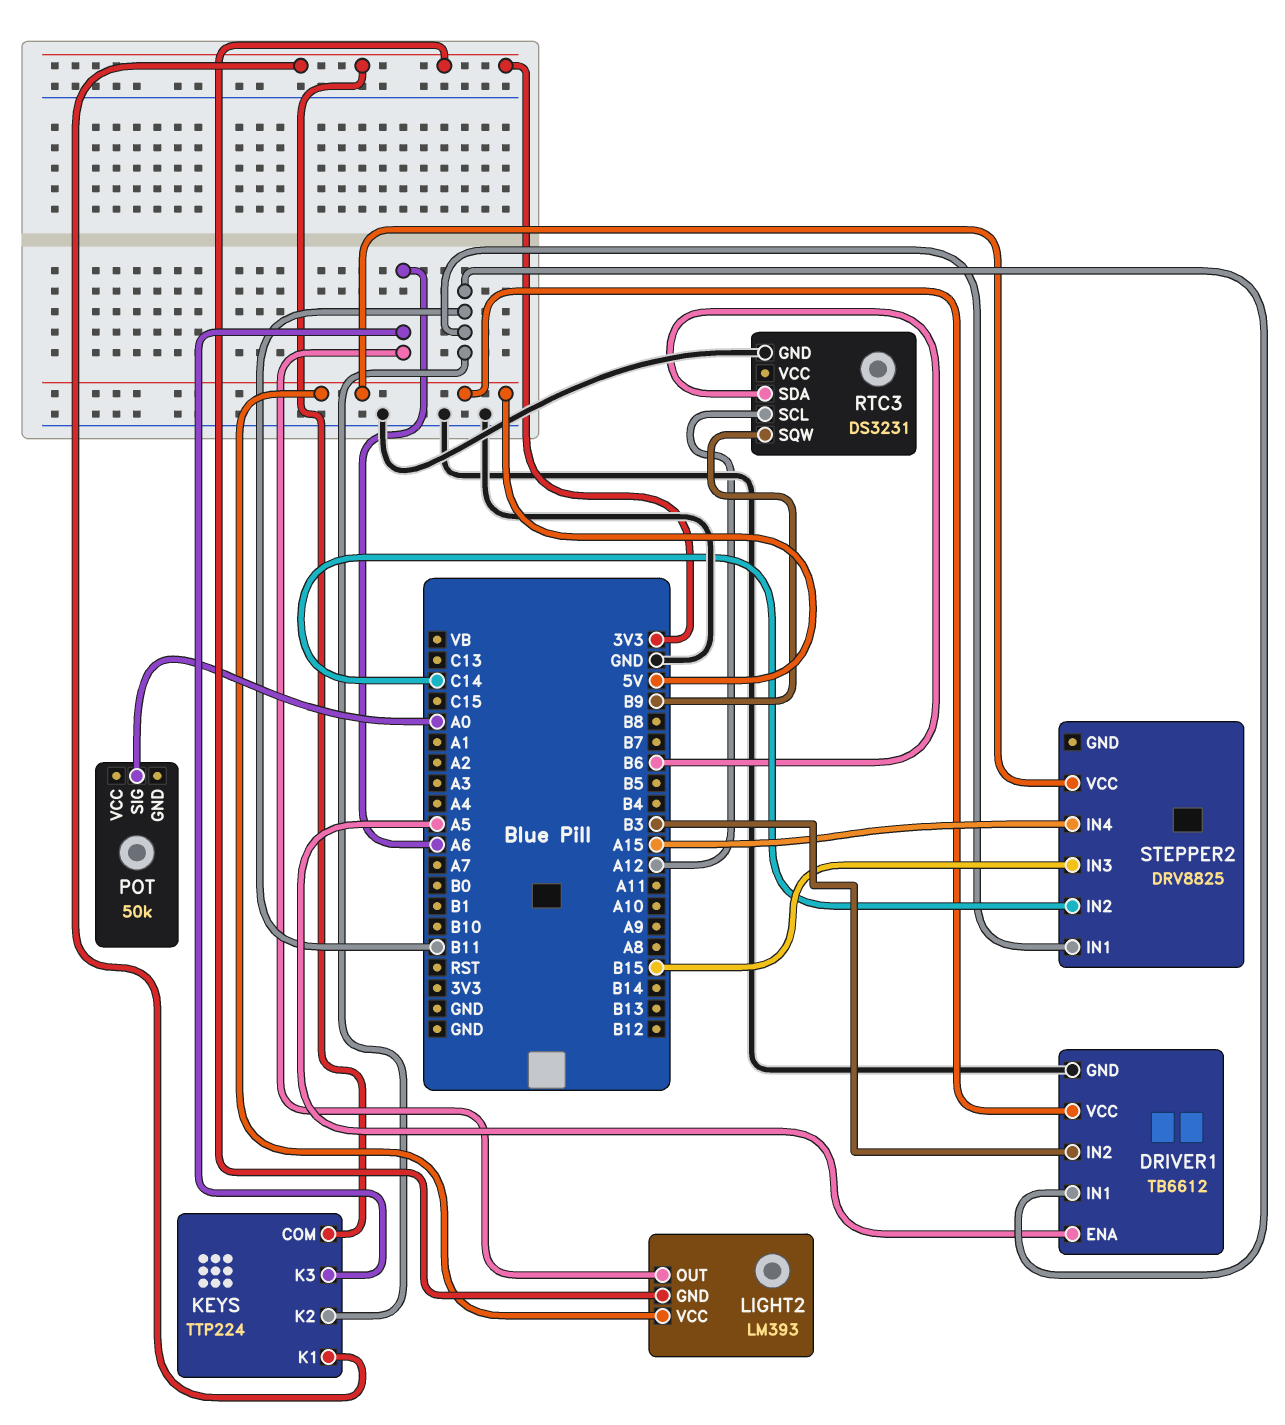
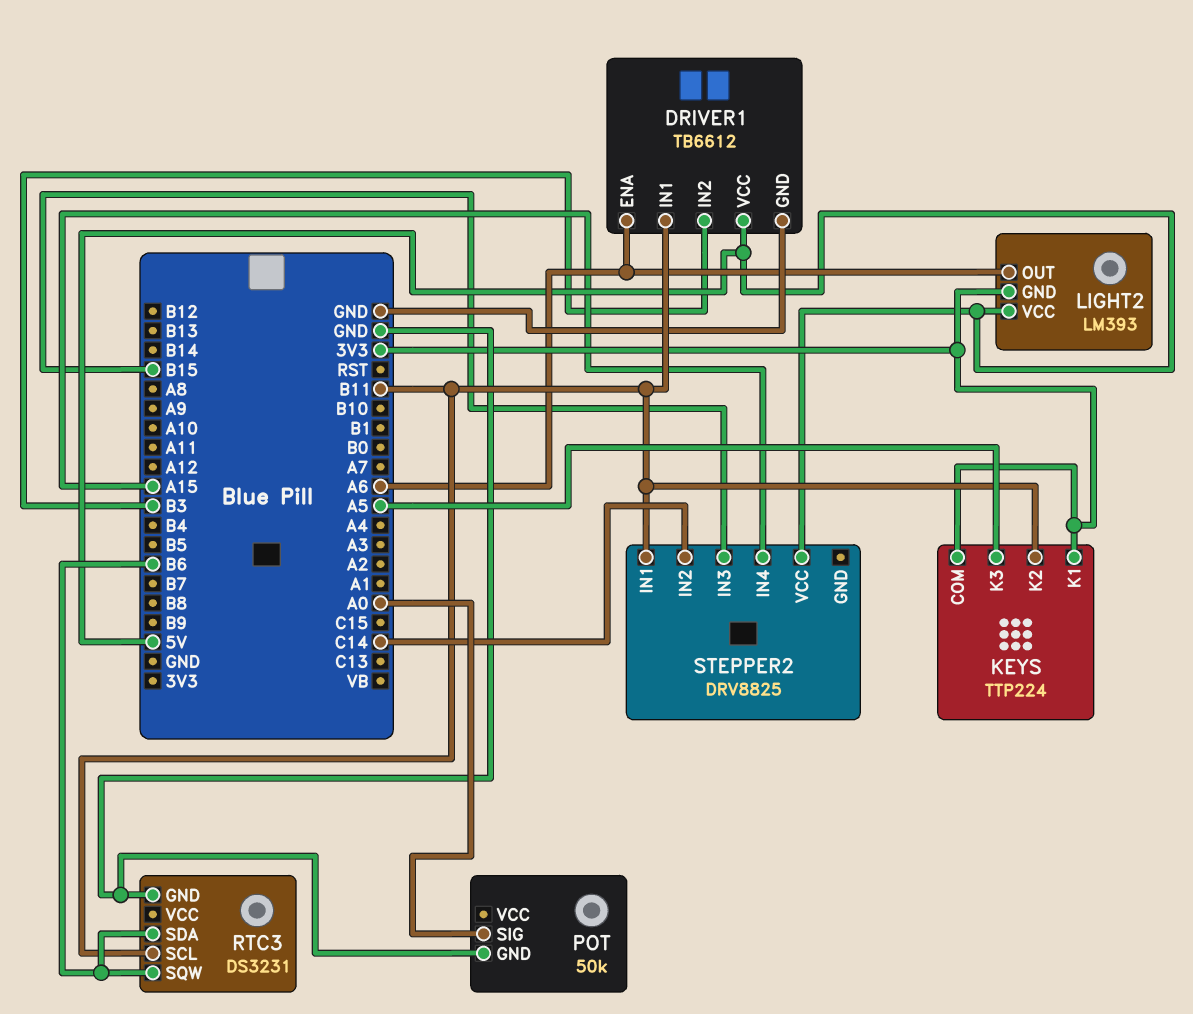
DRIVER1 pin ENA: A5 -> A6
KEYS pin K3: A6 -> A5
POT pin GND: none -> GND
RTC3 pin SCL: A12 -> B11
RTC3 pin SQW: B9 -> B6

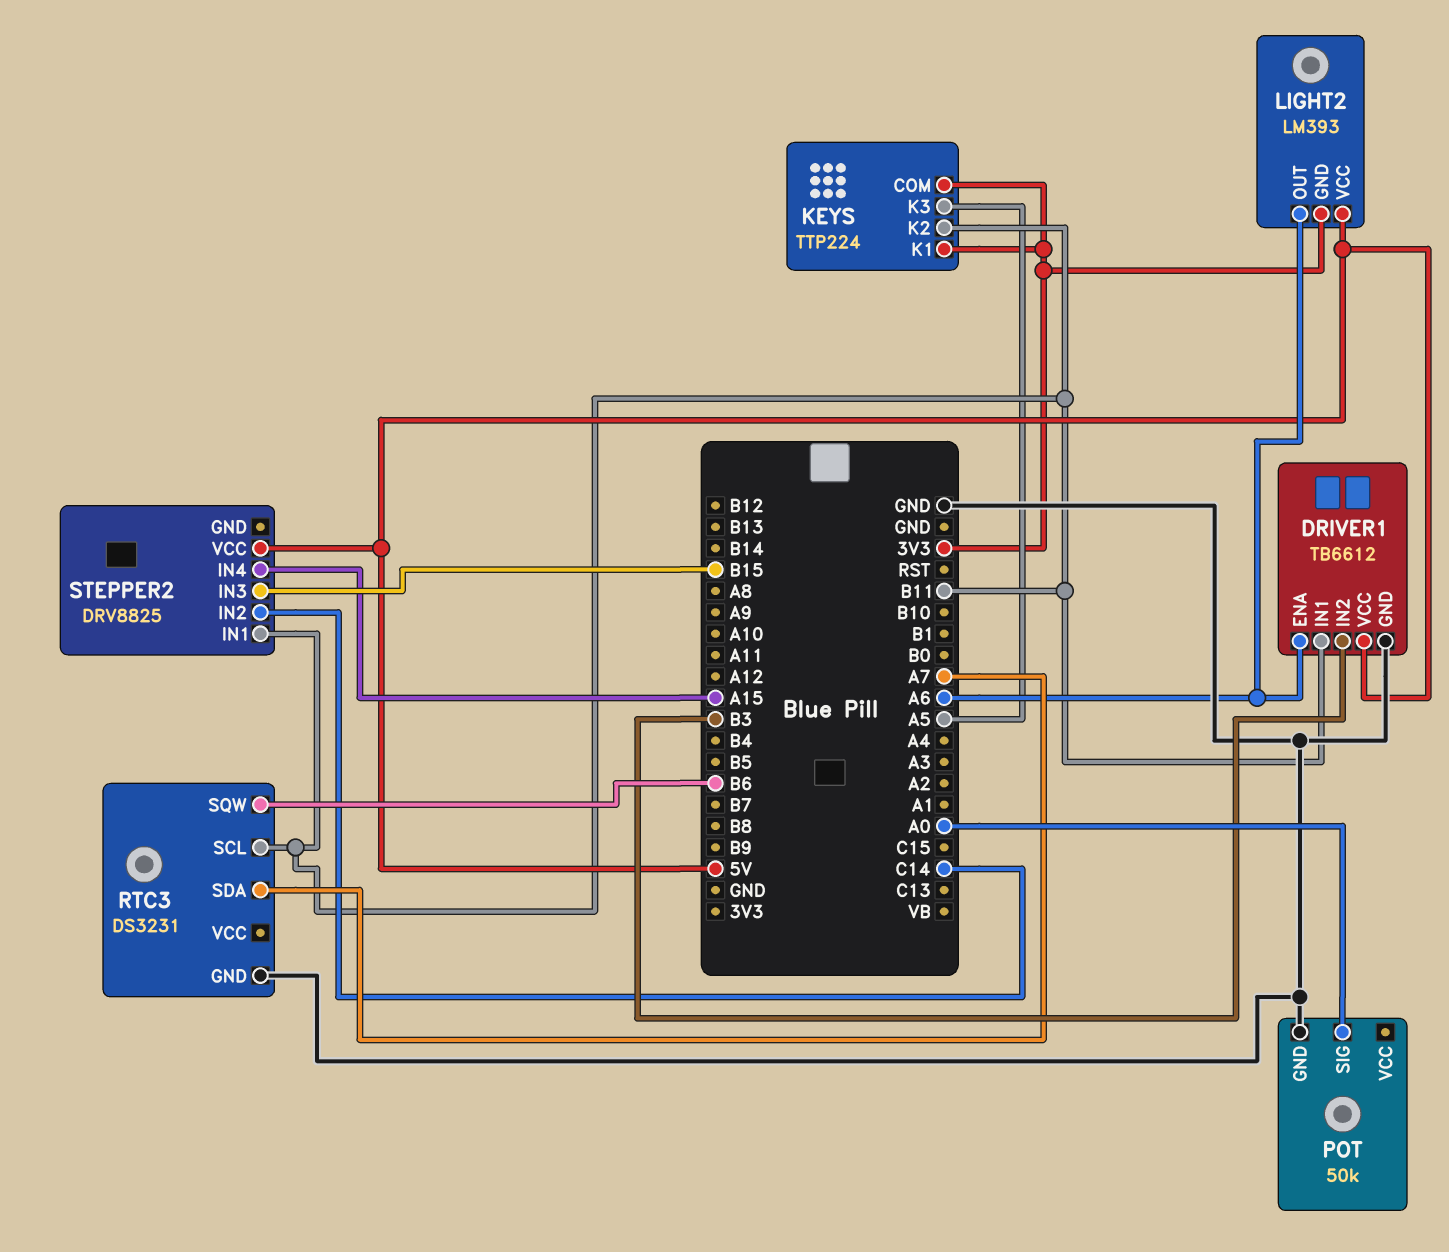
RTC3 pin SDA: B6 -> A7

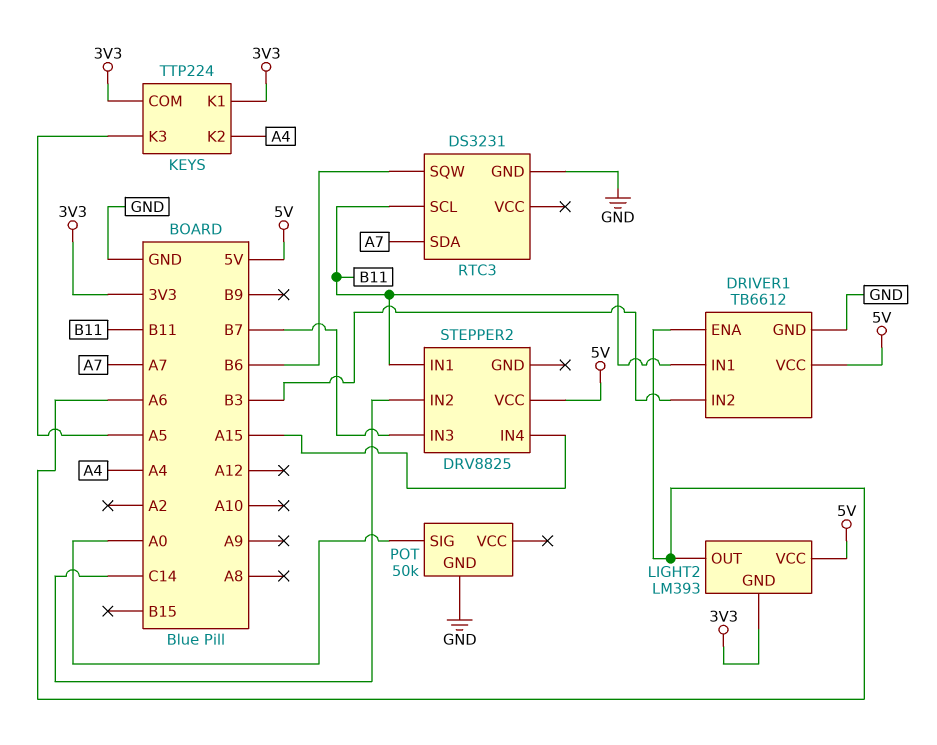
KEYS pin K2: B11 -> A4
STEPPER2 pin IN3: B15 -> B7

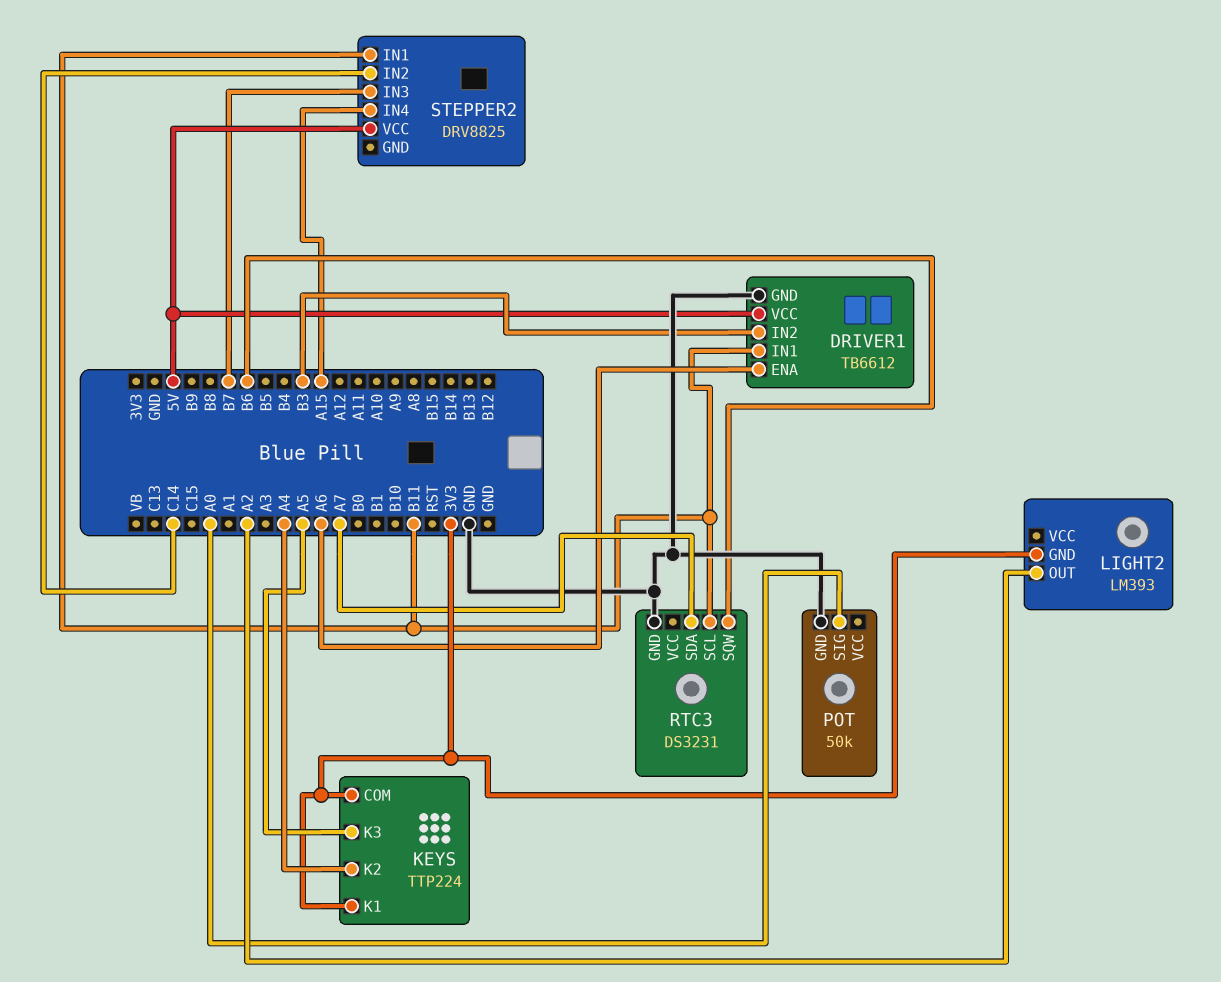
LIGHT2 pin OUT: A6 -> A2
LIGHT2 pin VCC: 5V -> none

